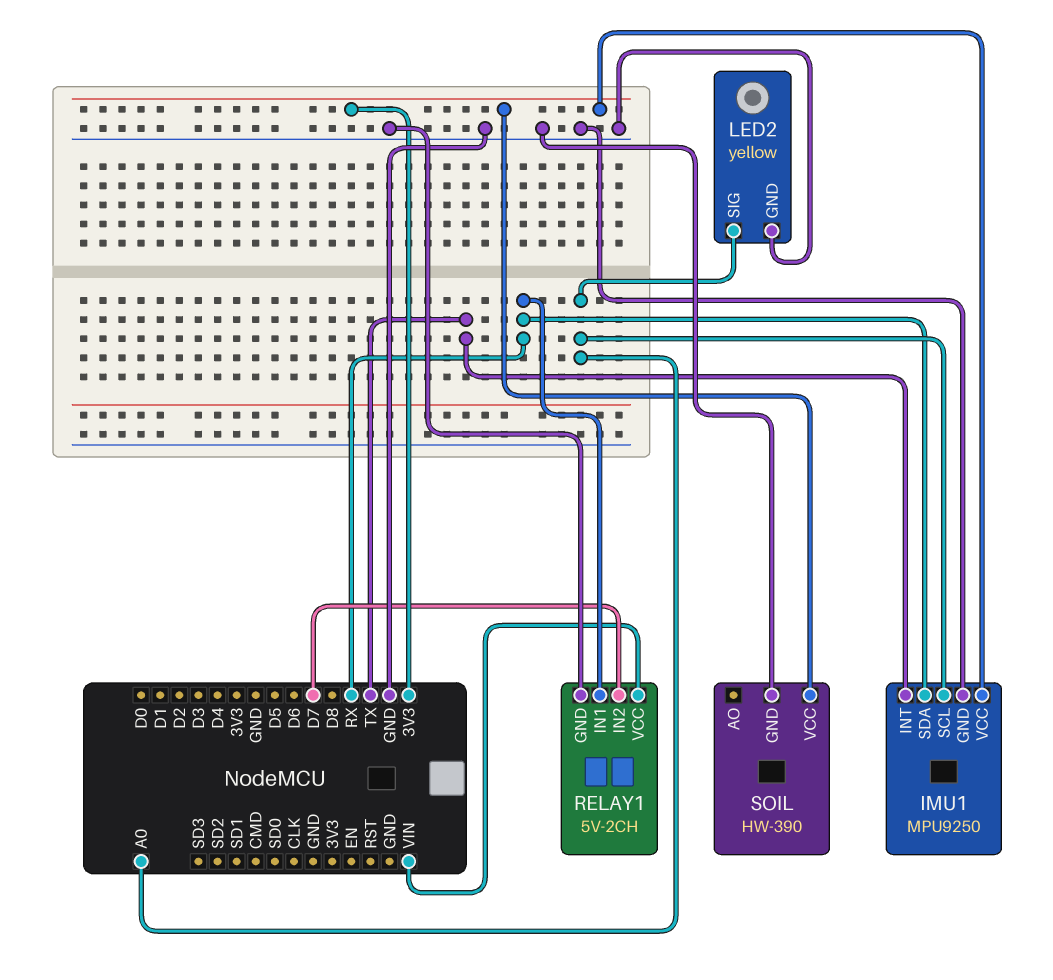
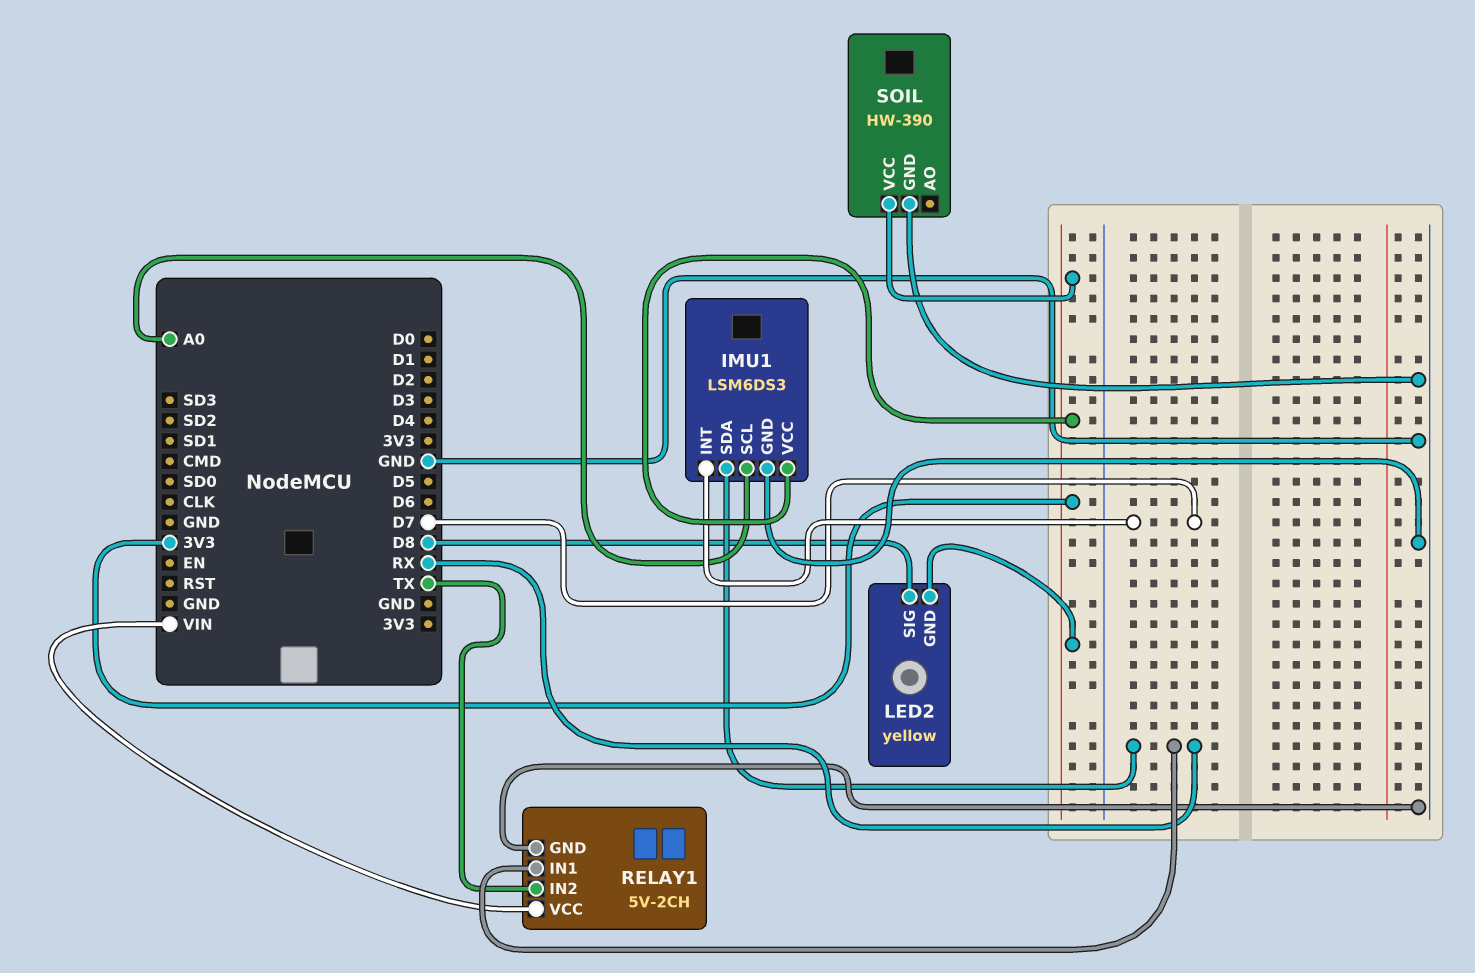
IMU1: MPU9250 -> LSM6DS3
IMU1 pin INT: TX -> D7
LED2 pin GND: GND -> 3V3
LED2 pin SIG: A0 -> D8
RELAY1 pin IN2: D7 -> TX

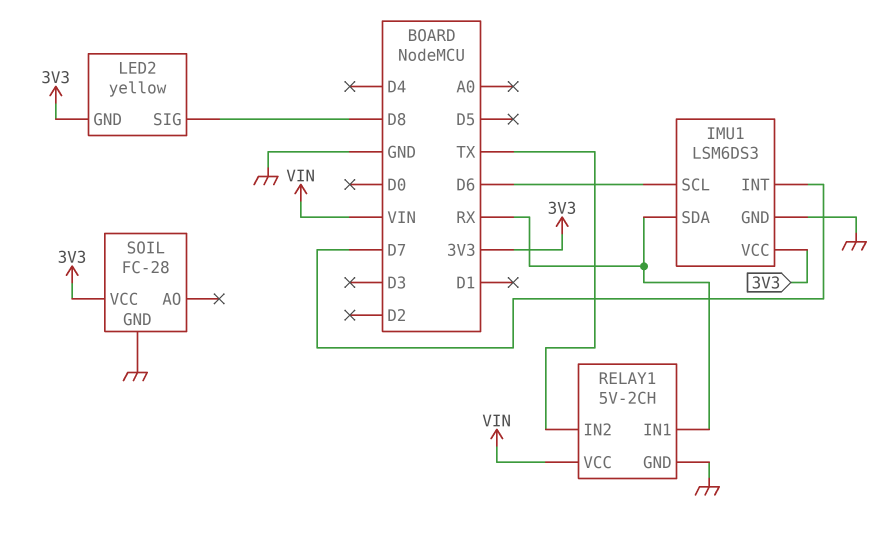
IMU1 pin SCL: A0 -> D6
SOIL: HW-390 -> FC-28

